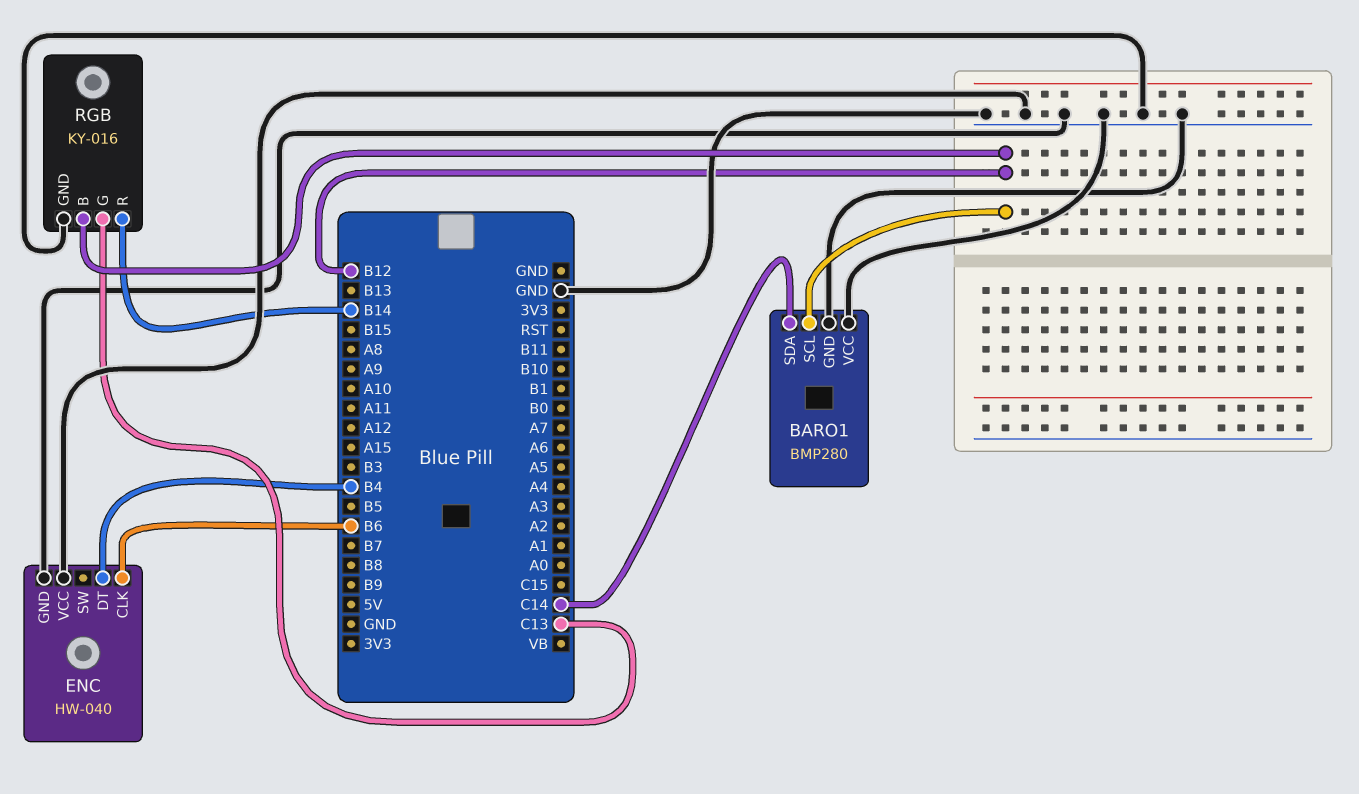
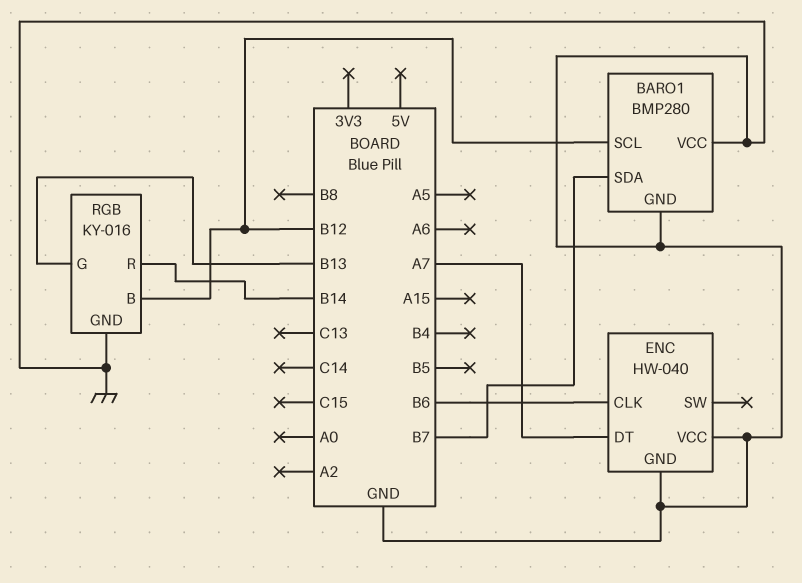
BARO1 pin SDA: C14 -> B7
ENC pin DT: B4 -> A7
RGB pin G: C13 -> B13

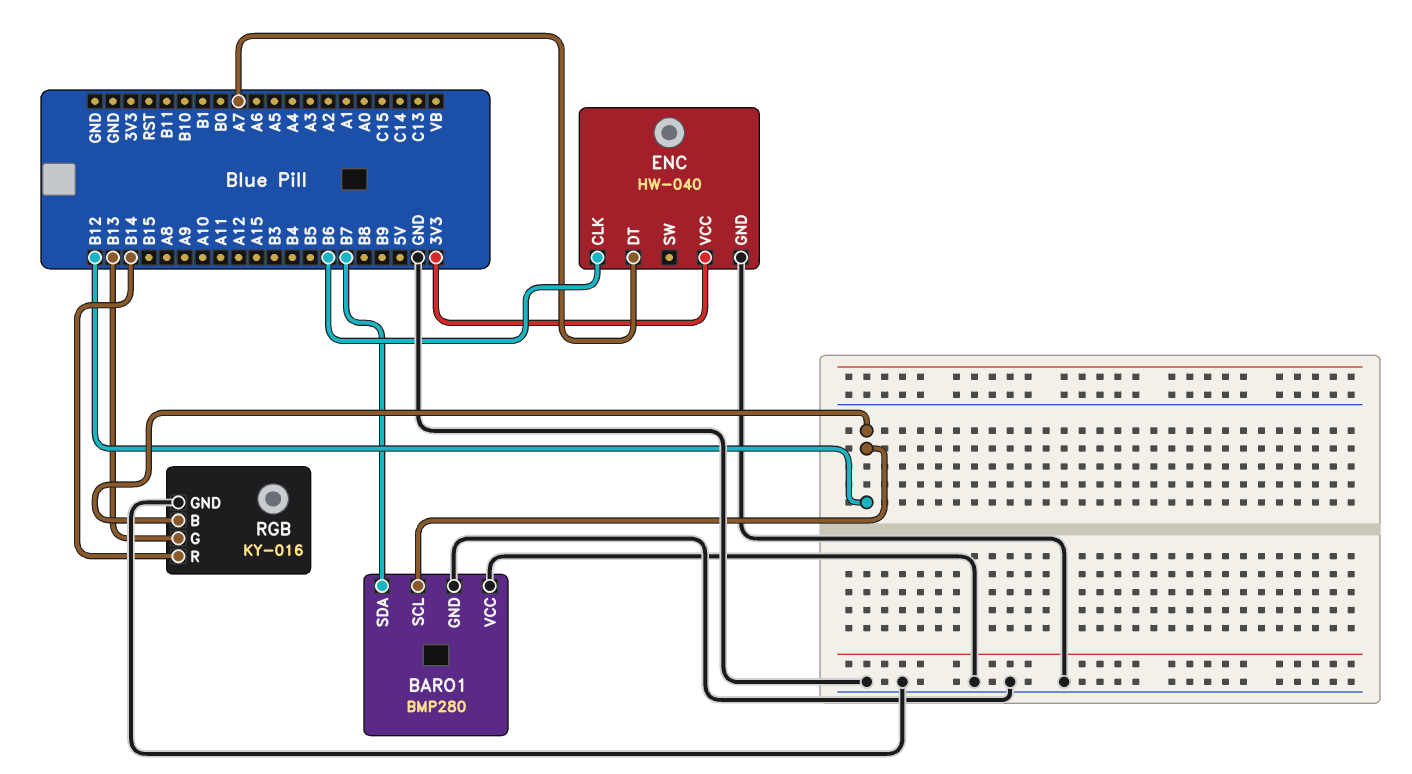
ENC pin VCC: GND -> 3V3

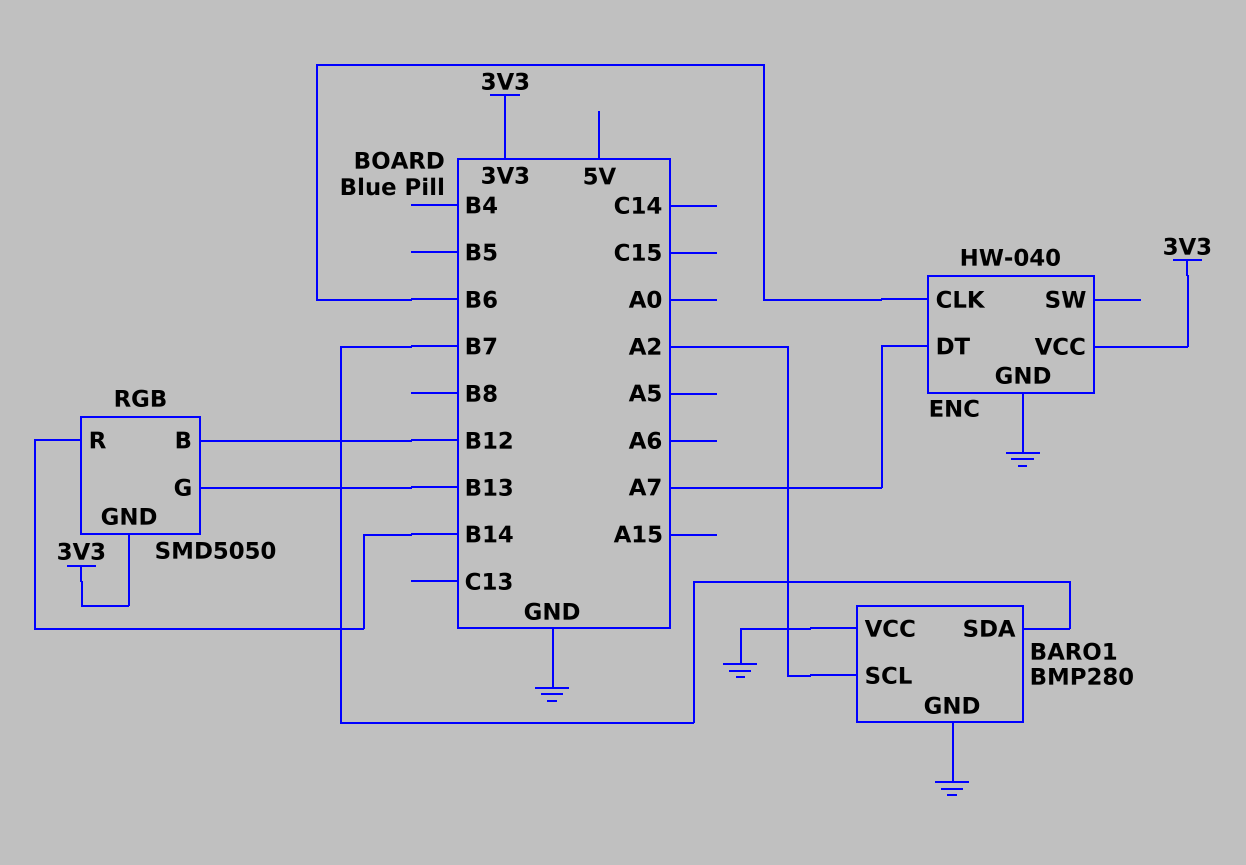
BARO1 pin SCL: B12 -> A2
RGB: KY-016 -> SMD5050
RGB pin GND: GND -> 3V3

